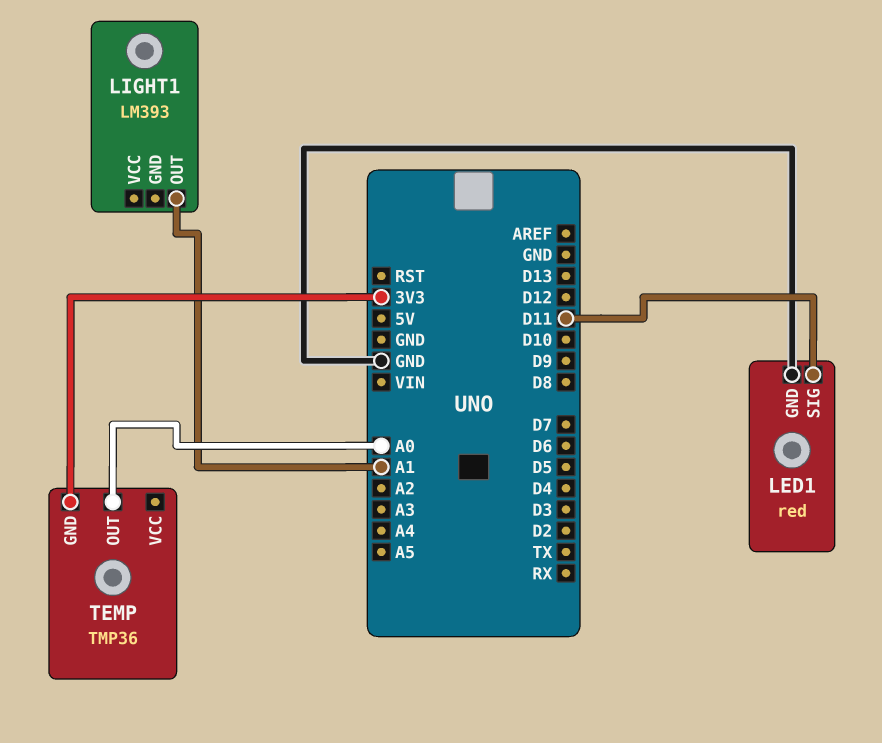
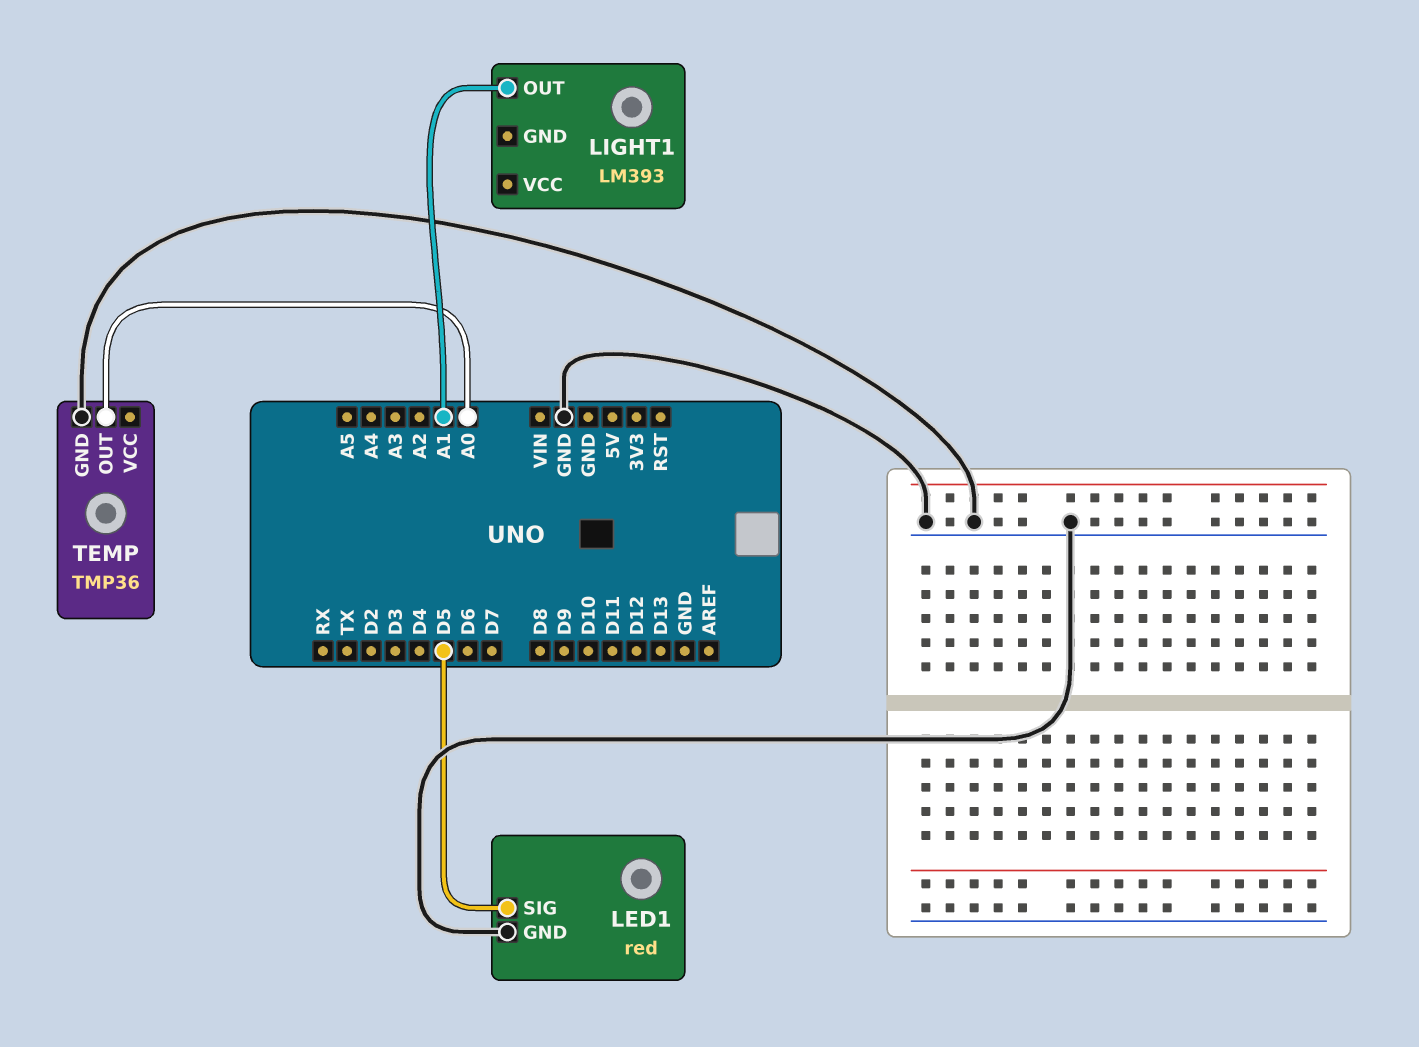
LED1 pin SIG: D11 -> D5
TEMP pin GND: 3V3 -> GND

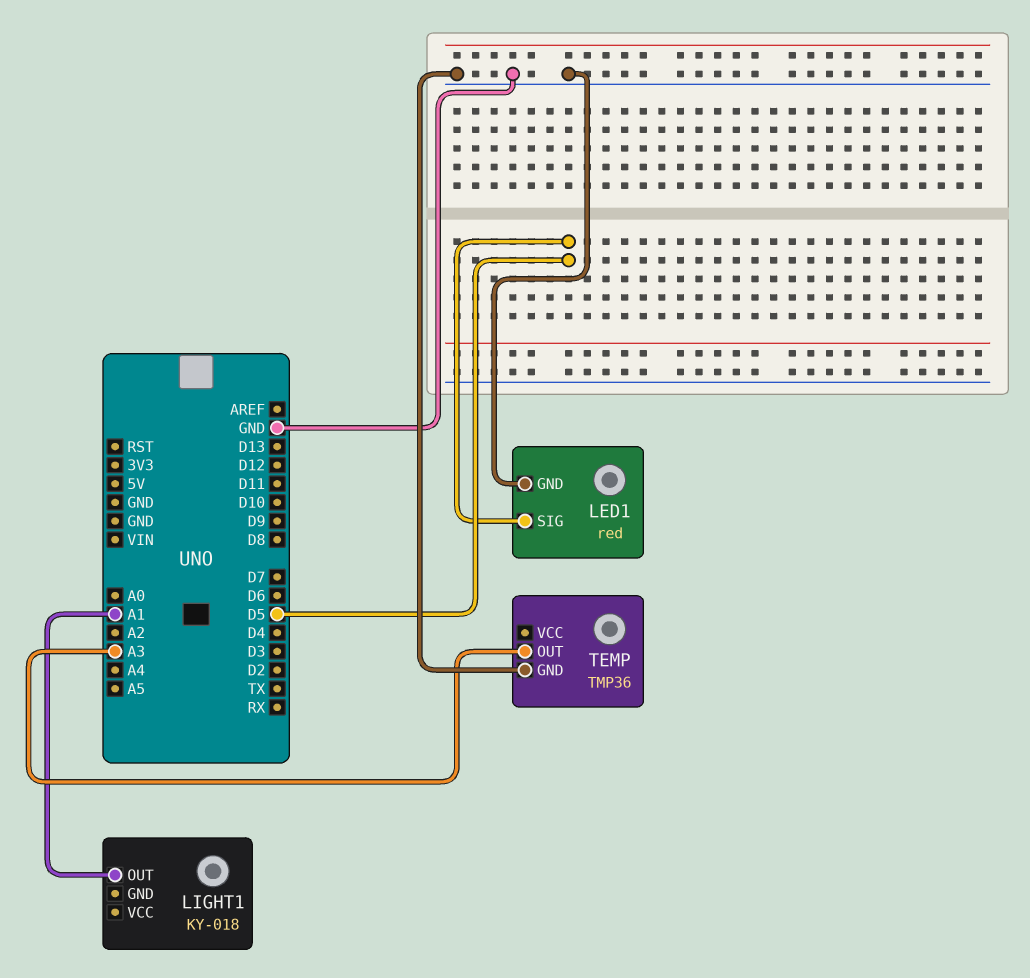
LIGHT1: LM393 -> KY-018
TEMP pin OUT: A0 -> A3

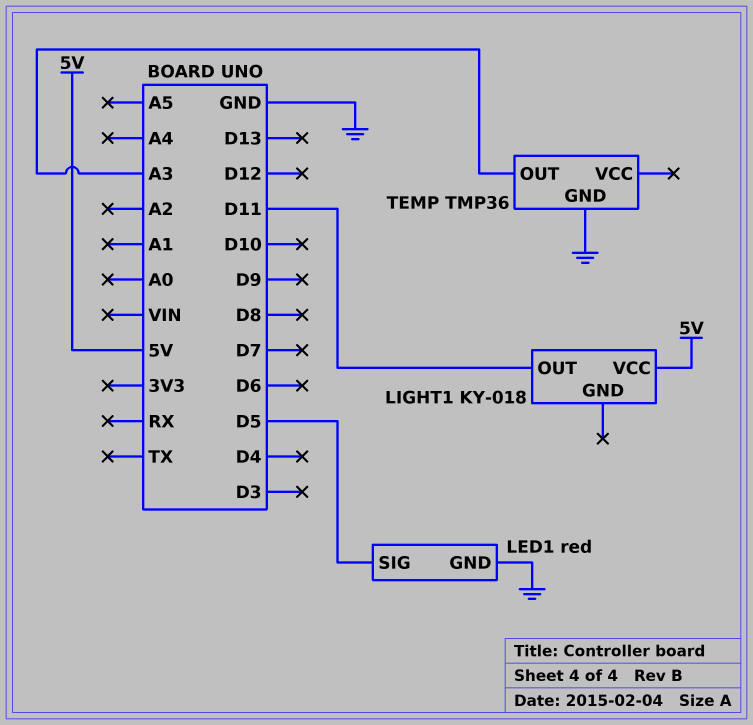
LIGHT1 pin OUT: A1 -> D11
LIGHT1 pin VCC: none -> 5V

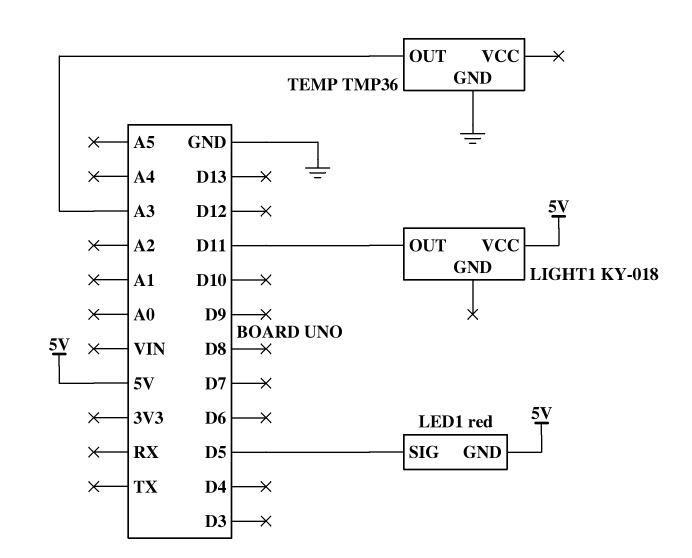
LED1 pin GND: GND -> 5V

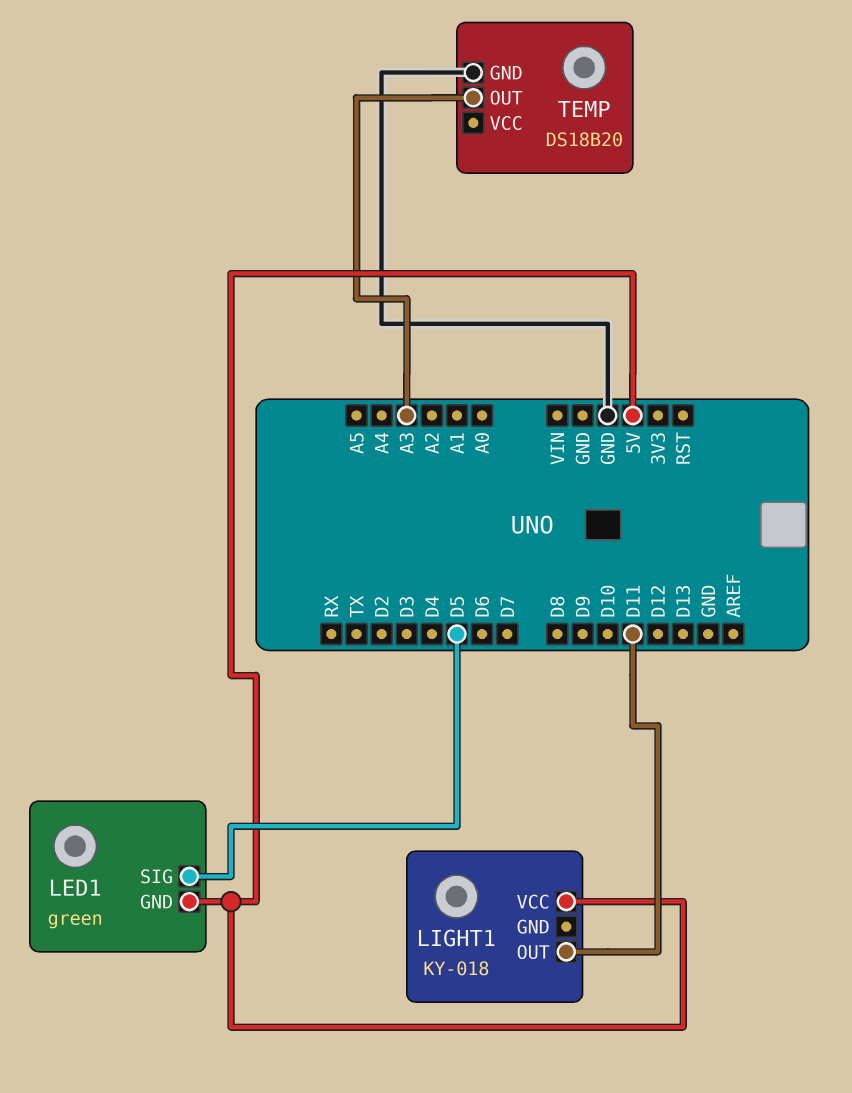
LED1: red -> green
TEMP: TMP36 -> DS18B20

